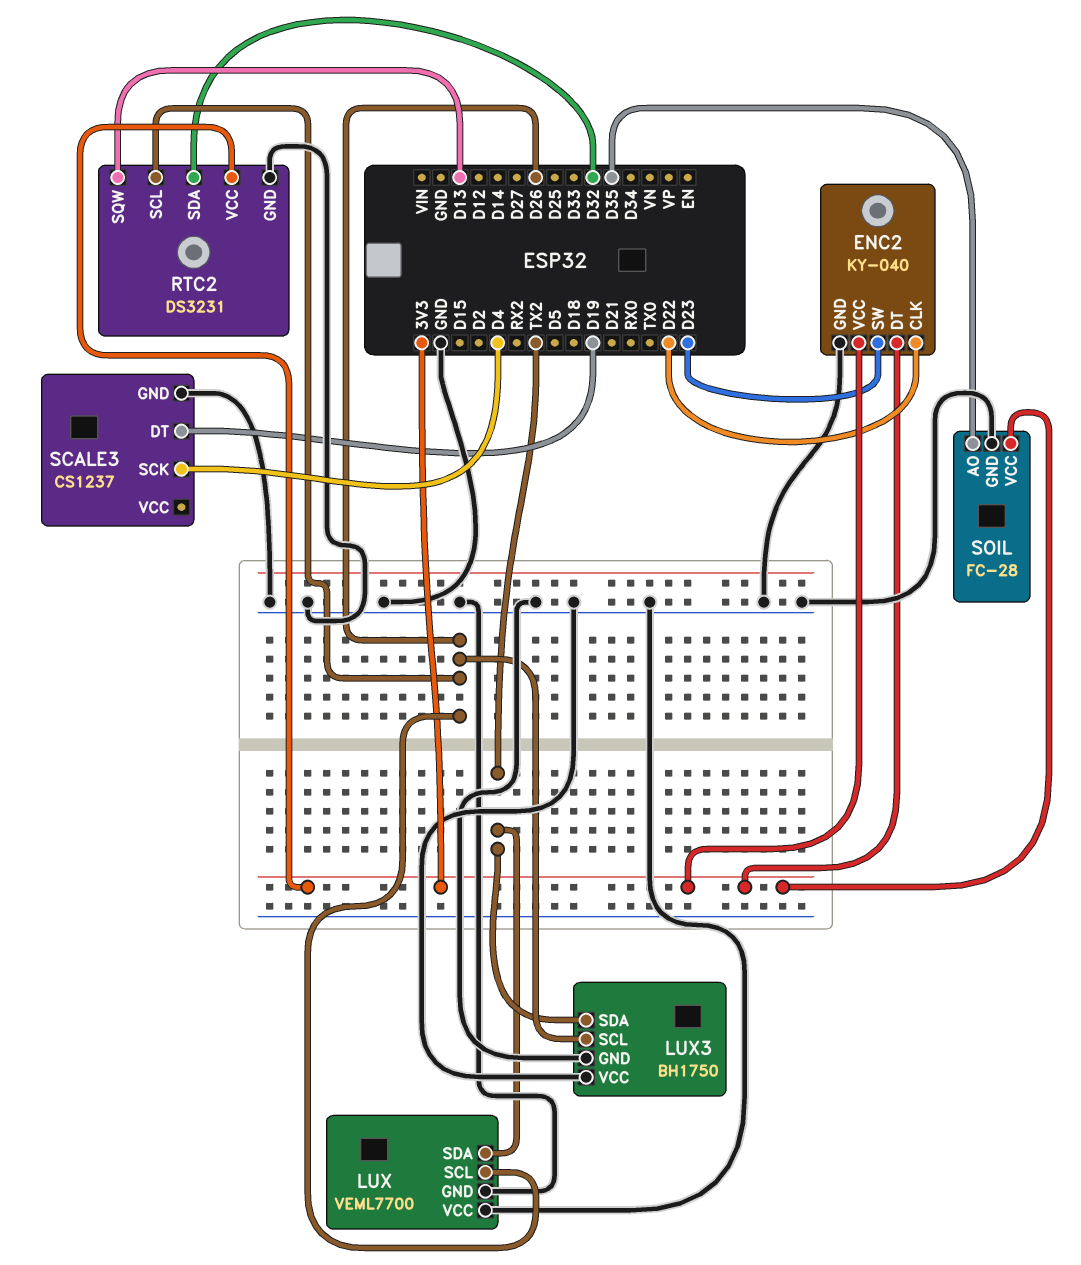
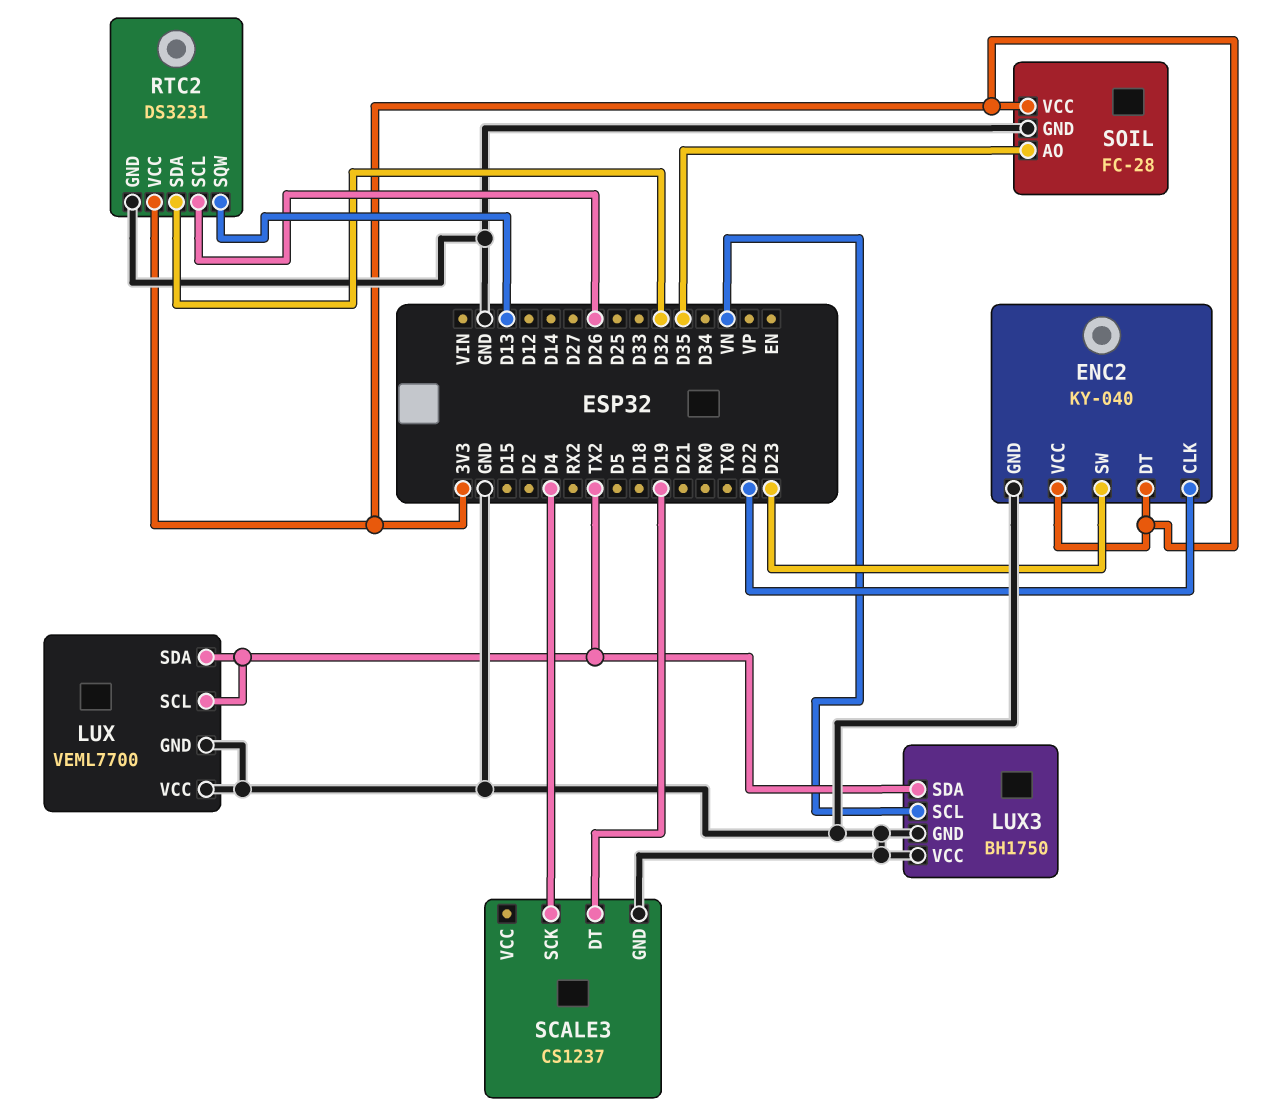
LUX pin SCL: D26 -> TX2
LUX3 pin SCL: D26 -> VN

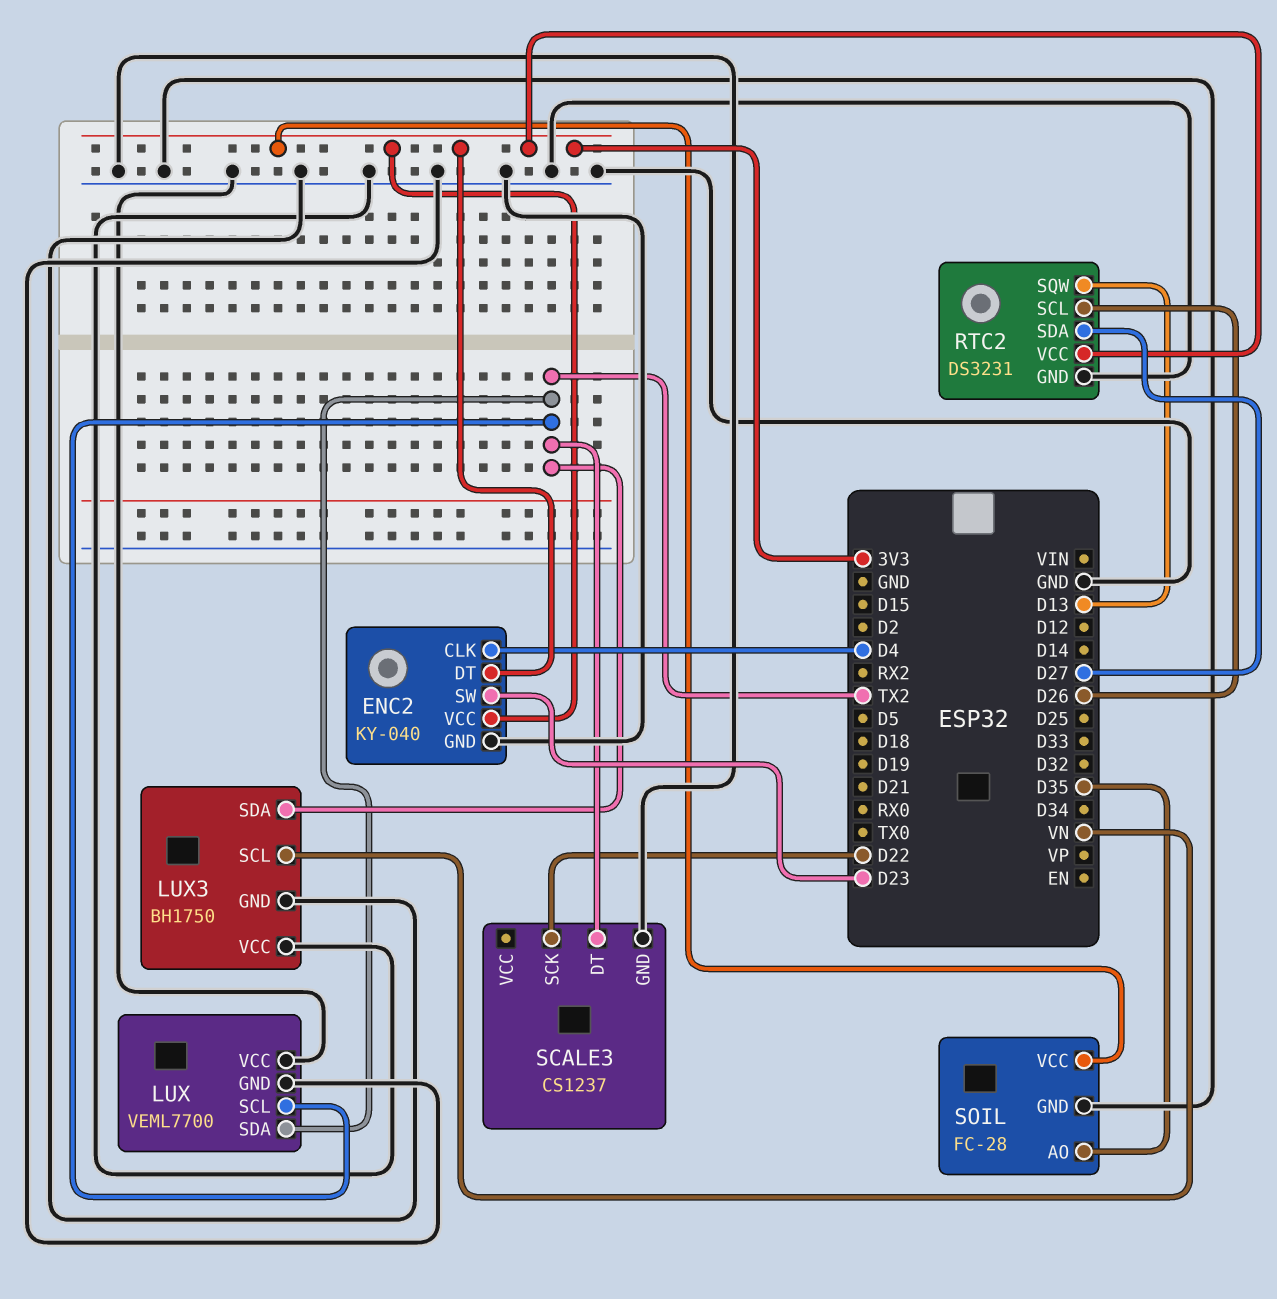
ENC2 pin CLK: D22 -> D4
RTC2 pin SDA: D32 -> D27
SCALE3 pin DT: D19 -> TX2
SCALE3 pin SCK: D4 -> D22

